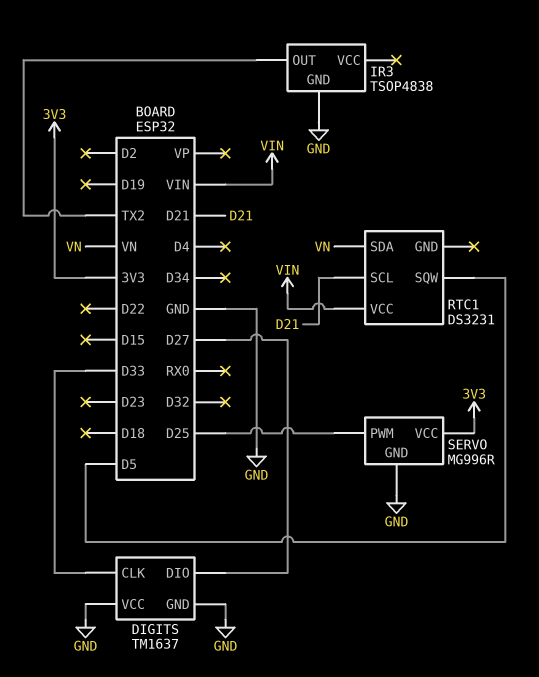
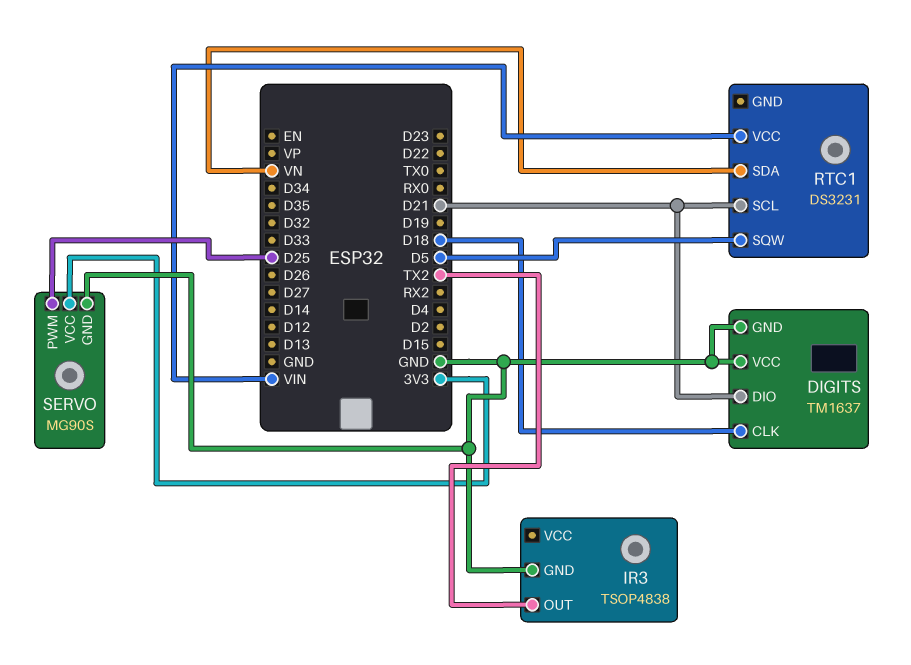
DIGITS pin CLK: D33 -> D18
DIGITS pin DIO: D27 -> D21
SERVO: MG996R -> MG90S

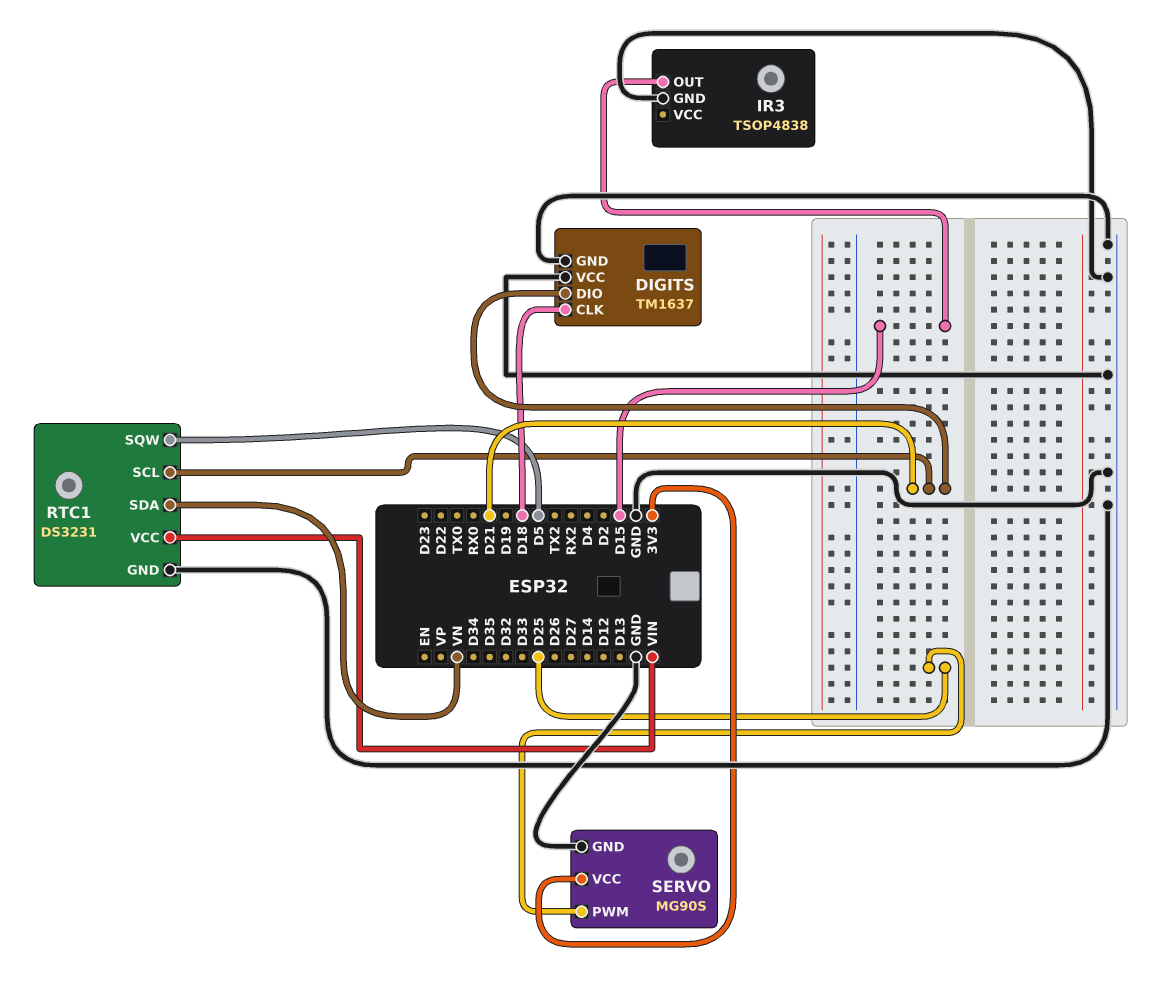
IR3 pin OUT: TX2 -> D15
RTC1 pin GND: none -> GND

